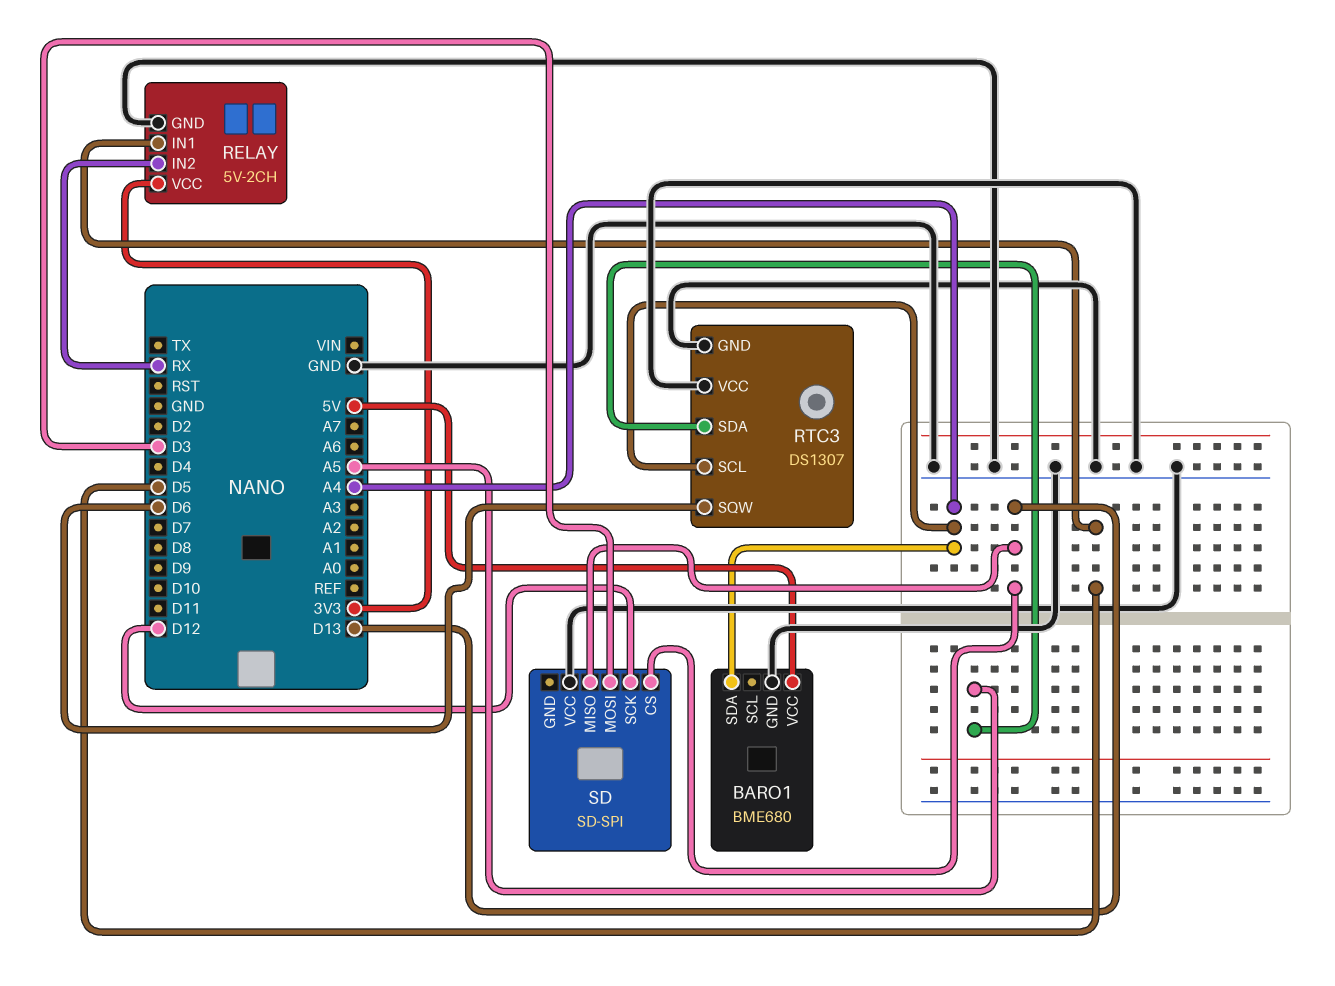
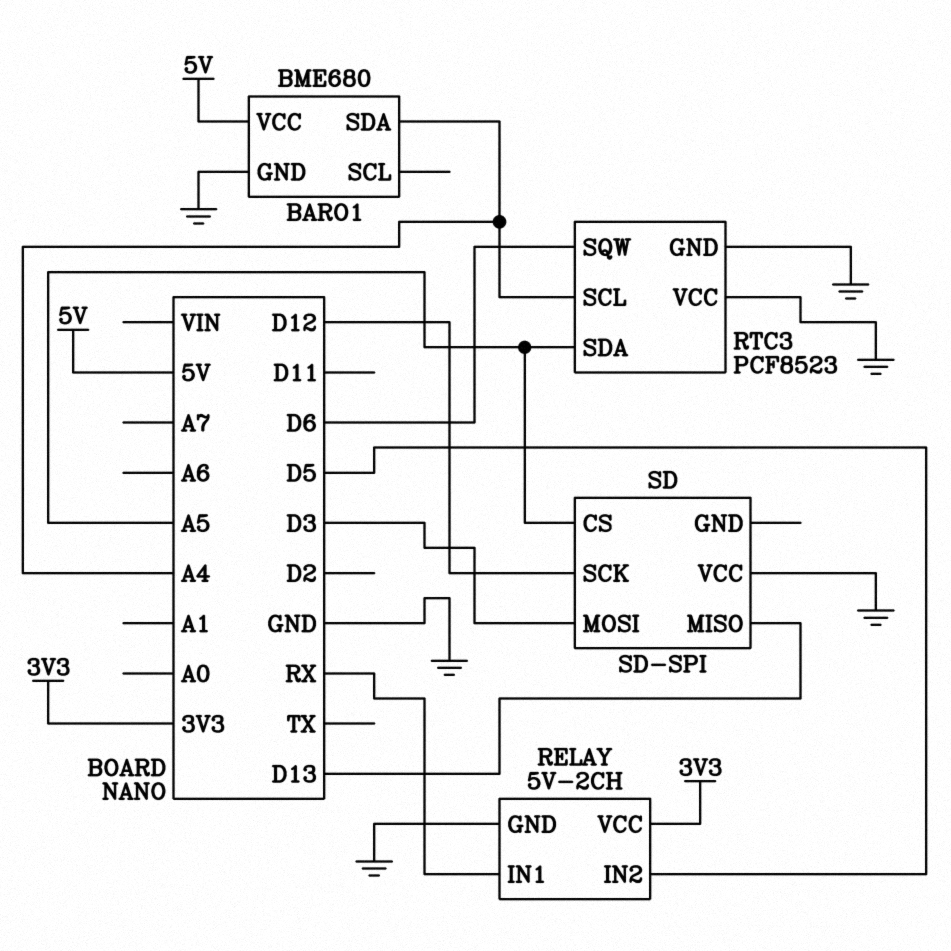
RELAY pin IN1: D5 -> RX
RELAY pin IN2: RX -> D5
RTC3: DS1307 -> PCF8523
SD pin CS: D13 -> A5

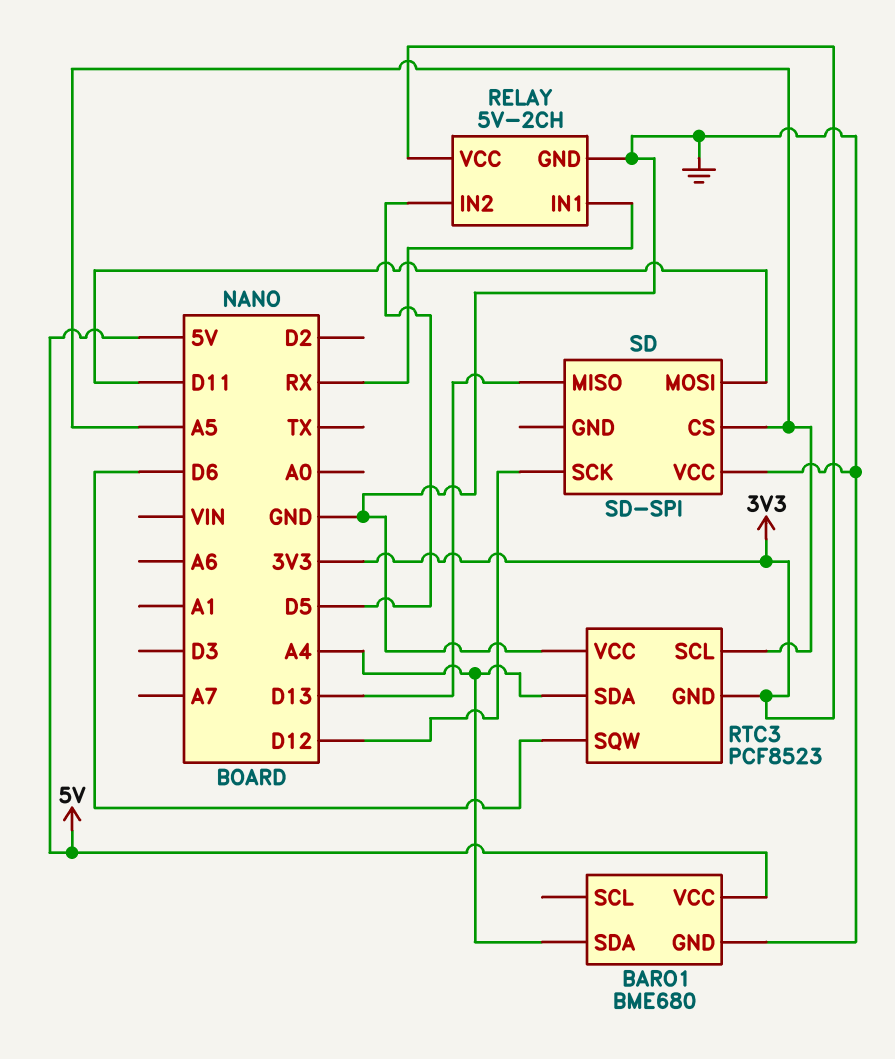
RTC3 pin GND: GND -> 3V3
RTC3 pin SCL: A4 -> A5
RTC3 pin SDA: A5 -> A4
SD pin MOSI: D3 -> D11

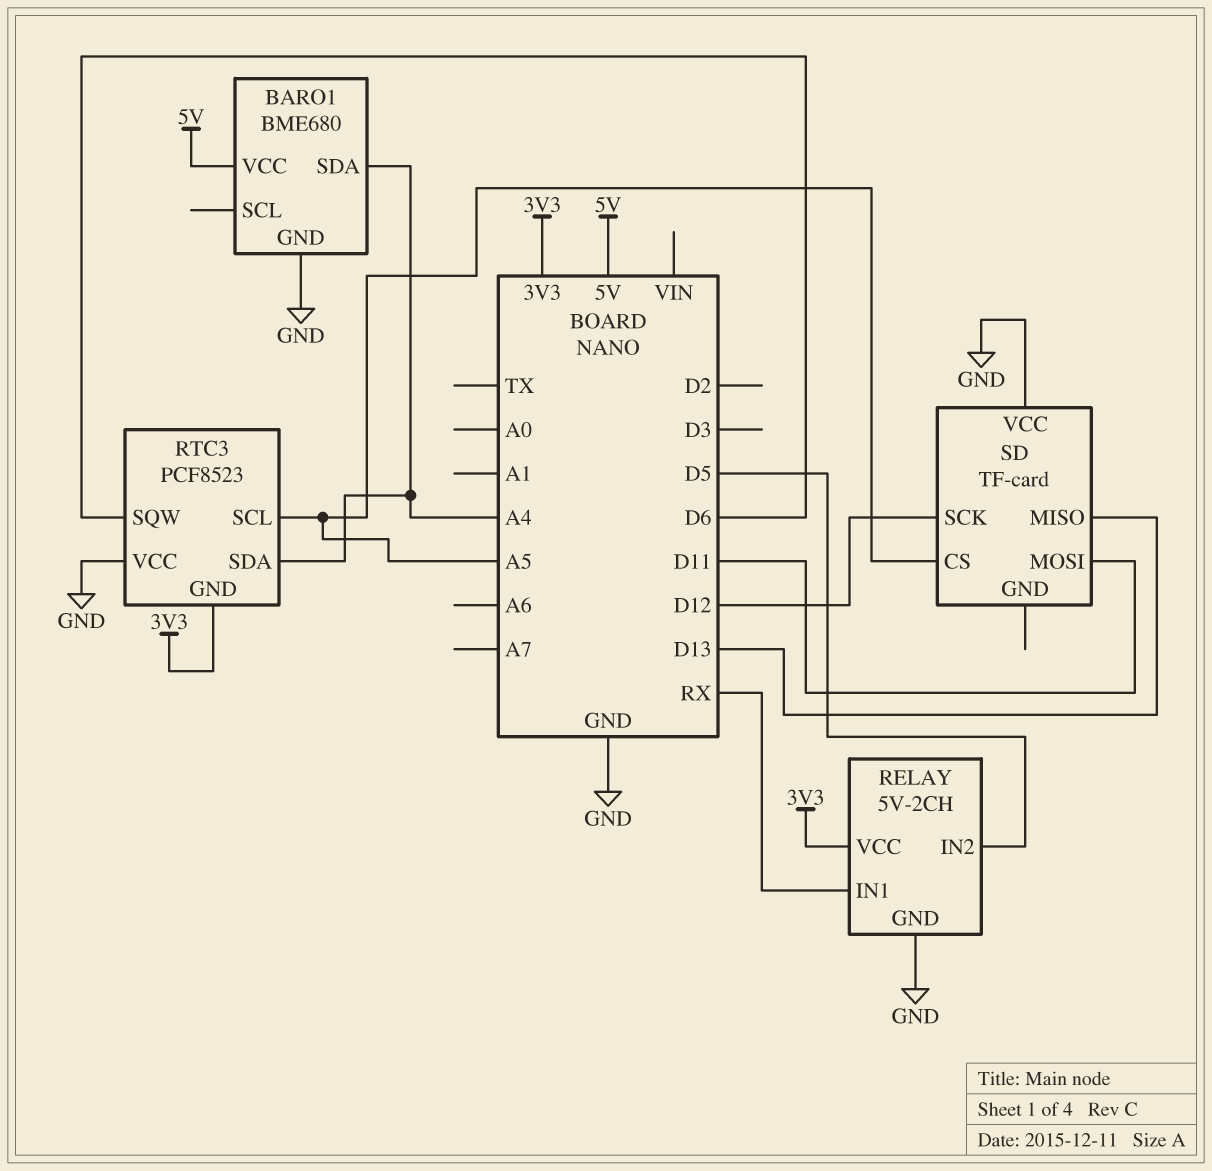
SD: SD-SPI -> TF-card

